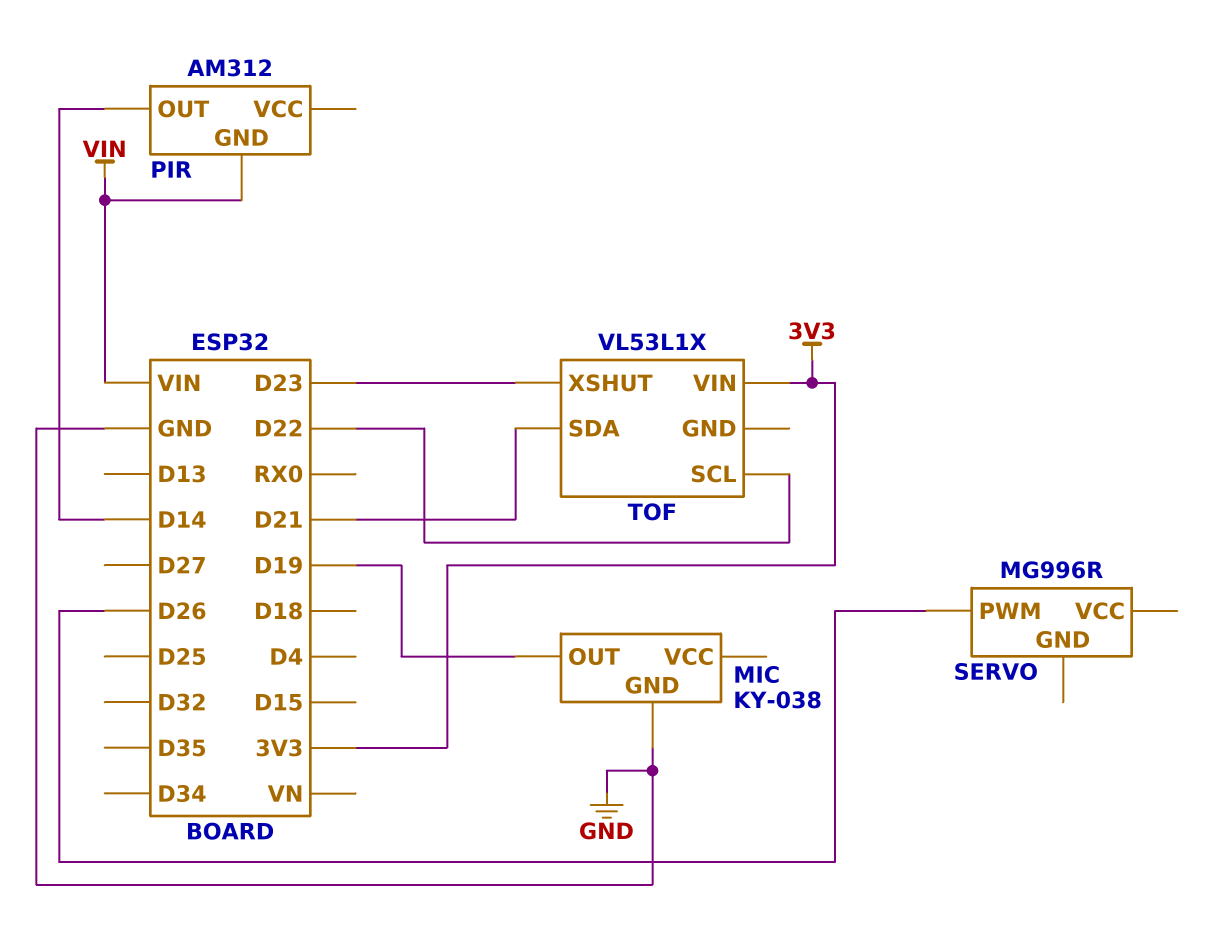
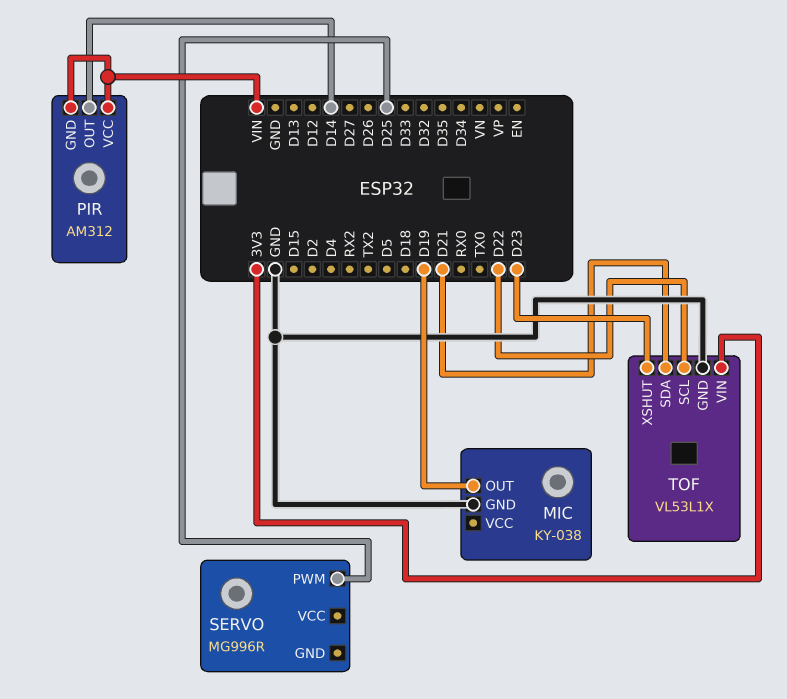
PIR pin VCC: none -> VIN
SERVO pin PWM: D26 -> D25
TOF pin GND: none -> GND

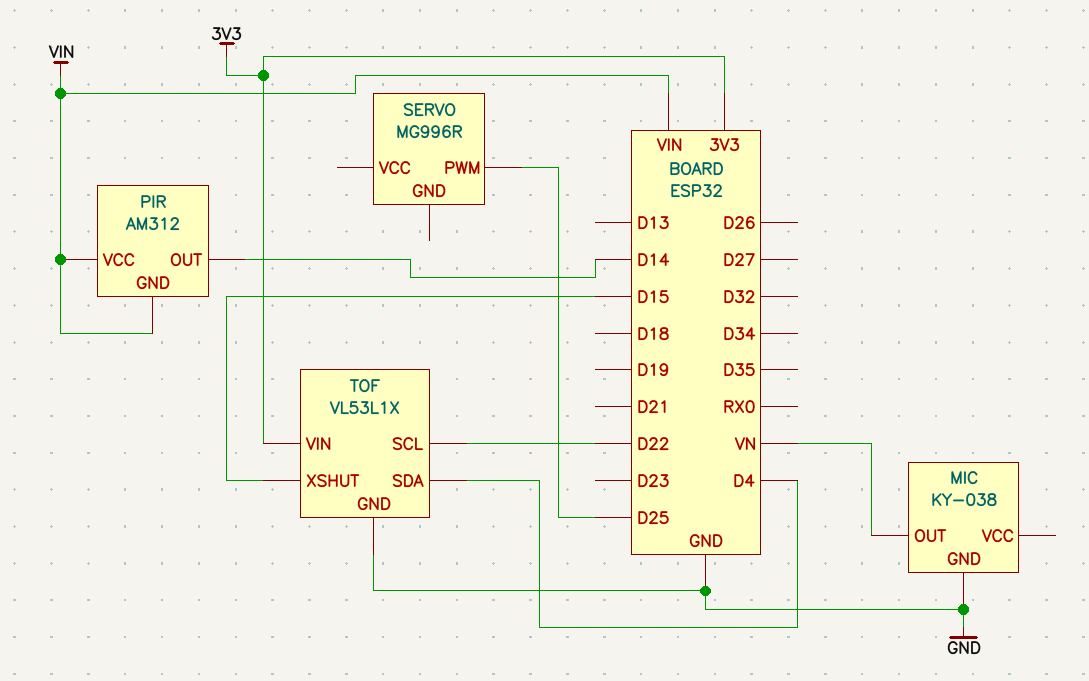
MIC pin OUT: D19 -> VN
TOF pin SDA: D21 -> D4
TOF pin XSHUT: D23 -> D15

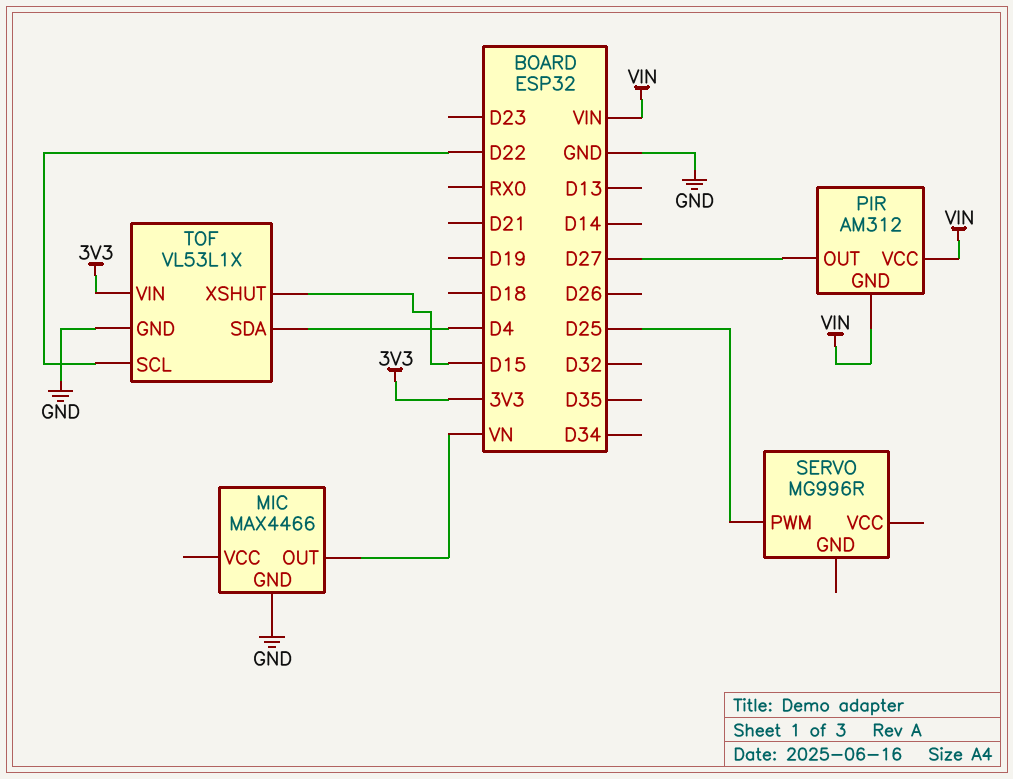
MIC: KY-038 -> MAX4466
PIR pin OUT: D14 -> D27

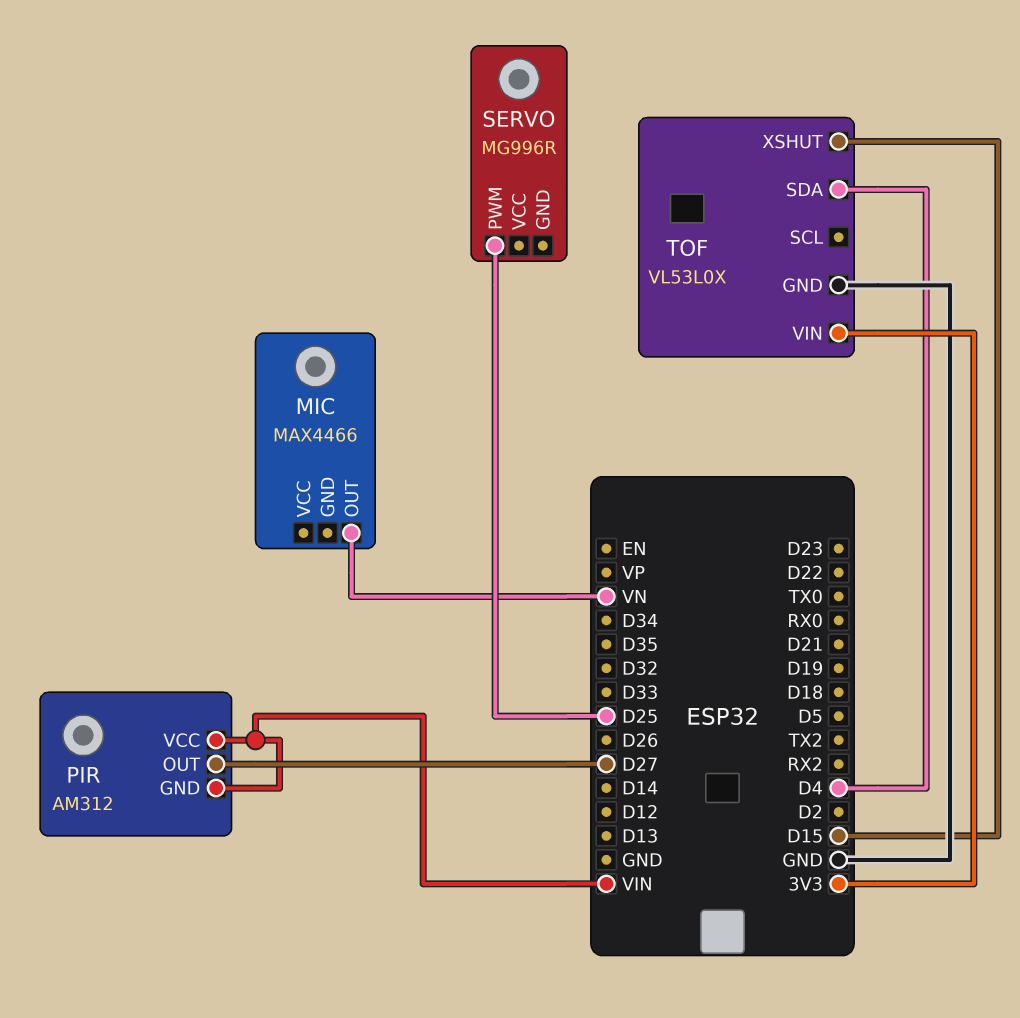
MIC pin GND: GND -> none
TOF: VL53L1X -> VL53L0X
TOF pin SCL: D22 -> none

